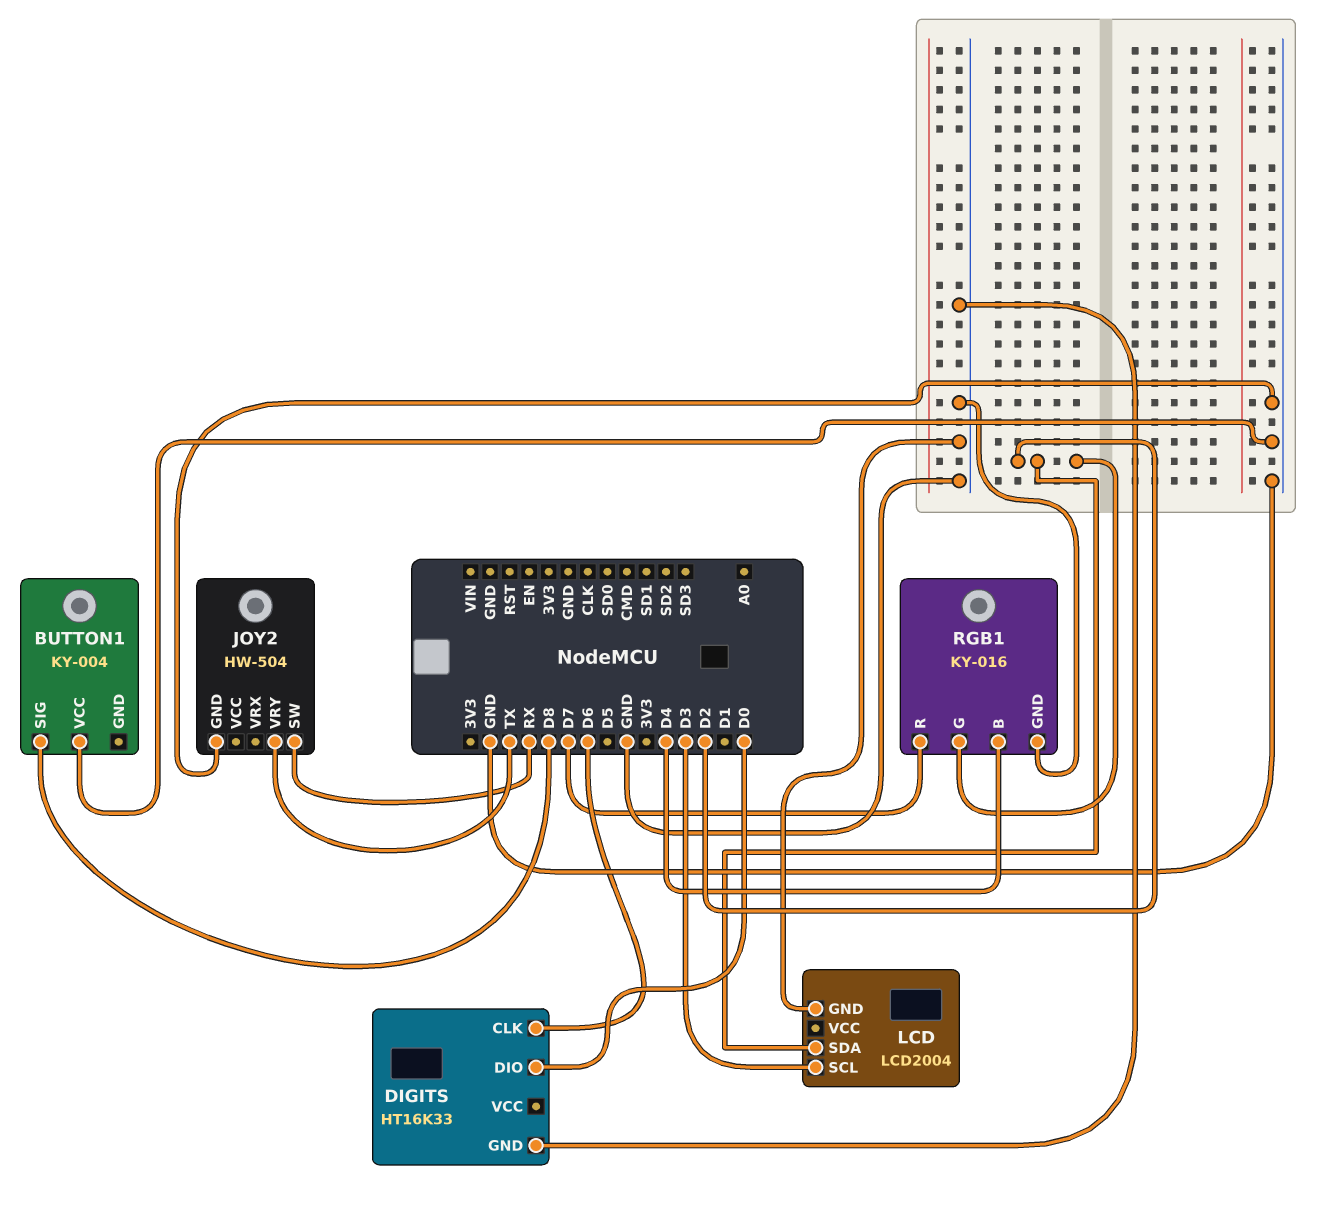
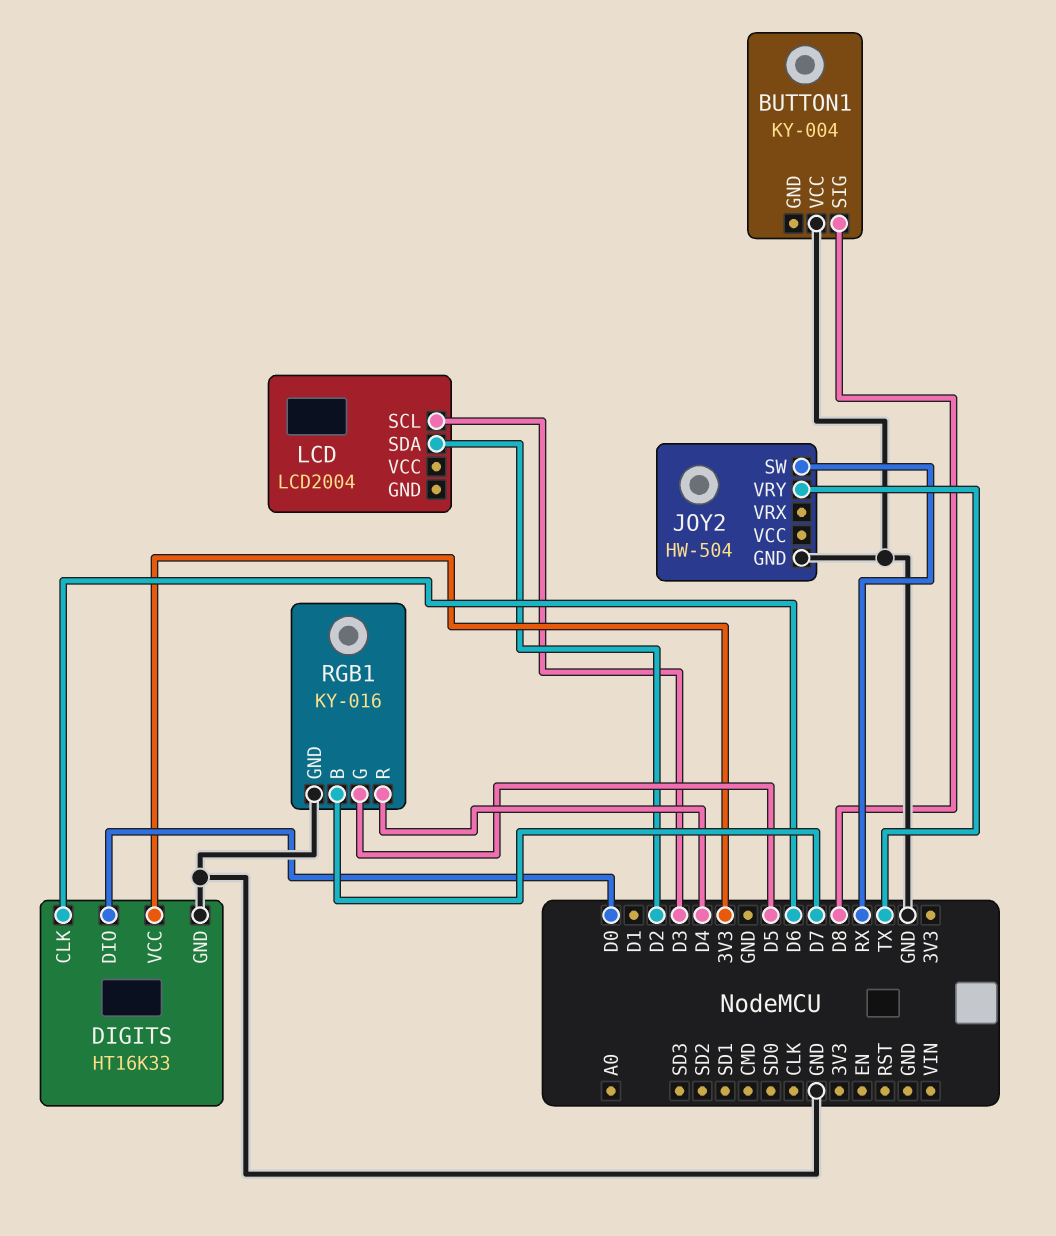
DIGITS pin VCC: none -> 3V3
LCD pin GND: GND -> none
RGB1 pin B: D4 -> D7
RGB1 pin G: D2 -> D5
RGB1 pin R: D7 -> D4

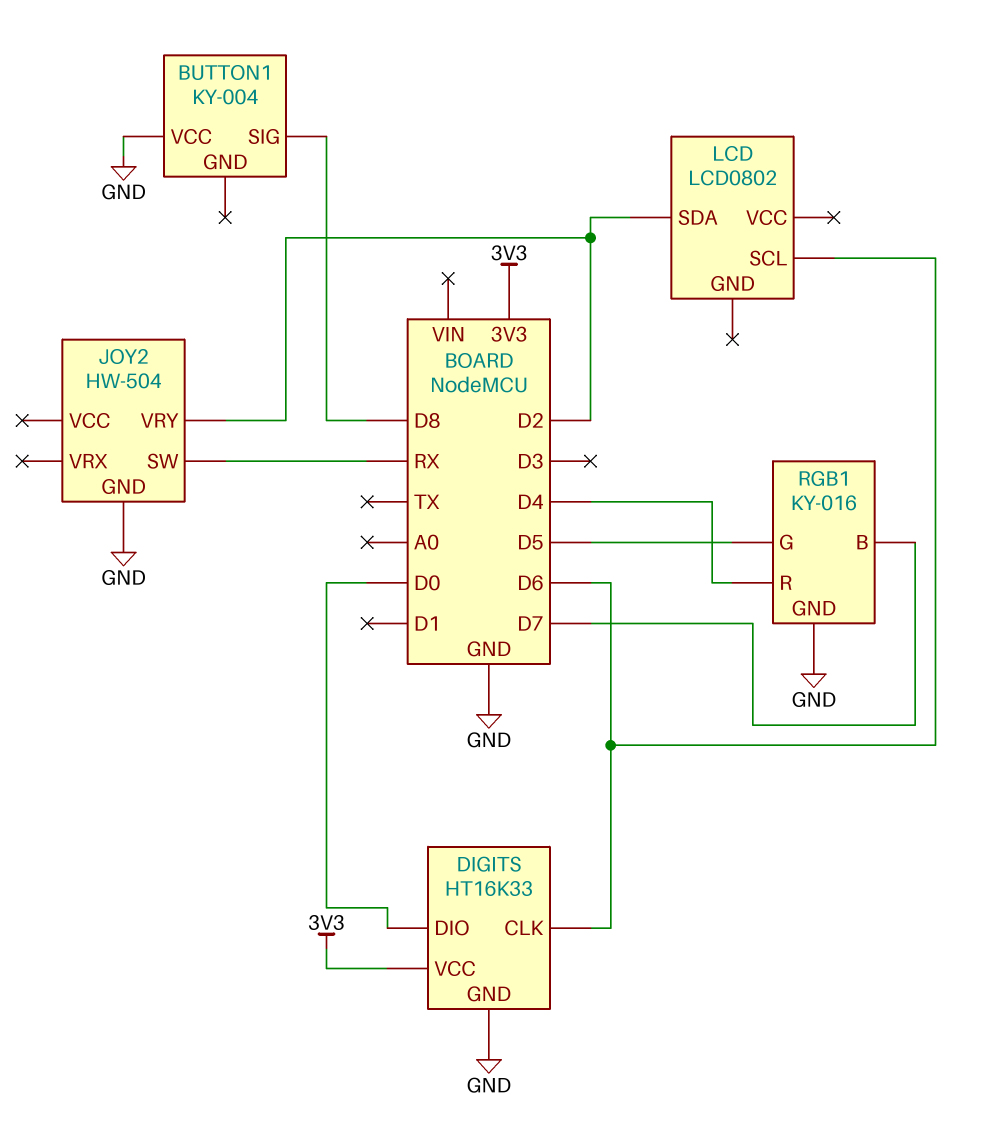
JOY2 pin VRY: TX -> D2
LCD: LCD2004 -> LCD0802
LCD pin SCL: D3 -> D6

